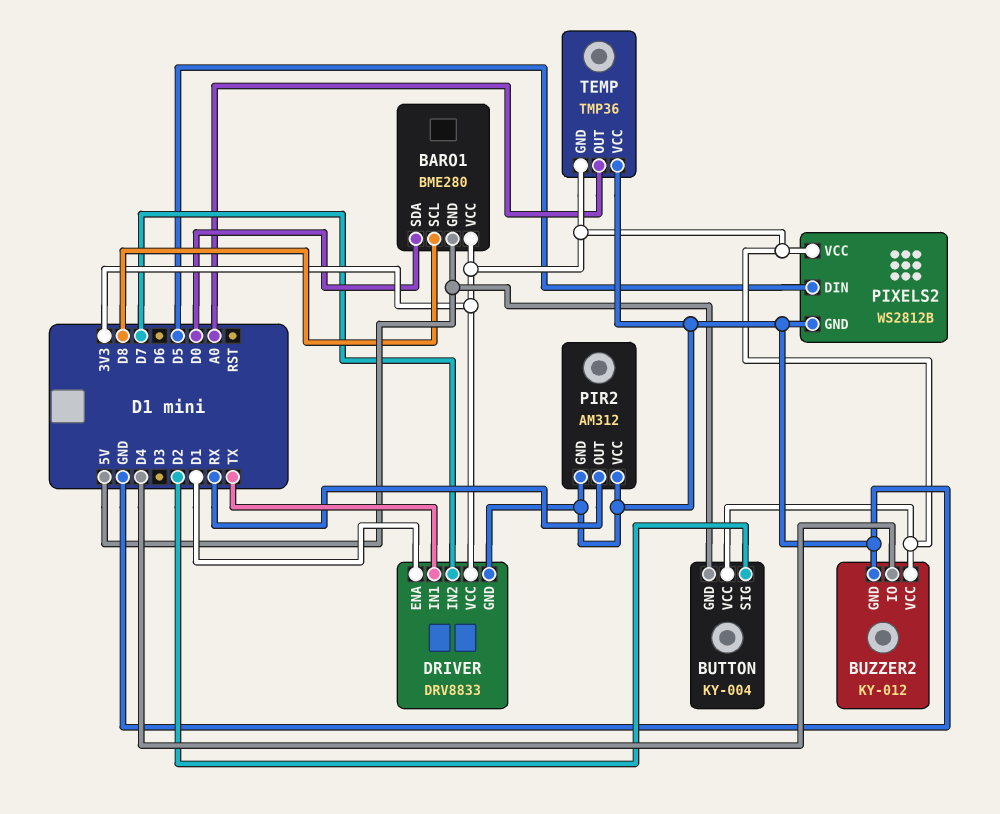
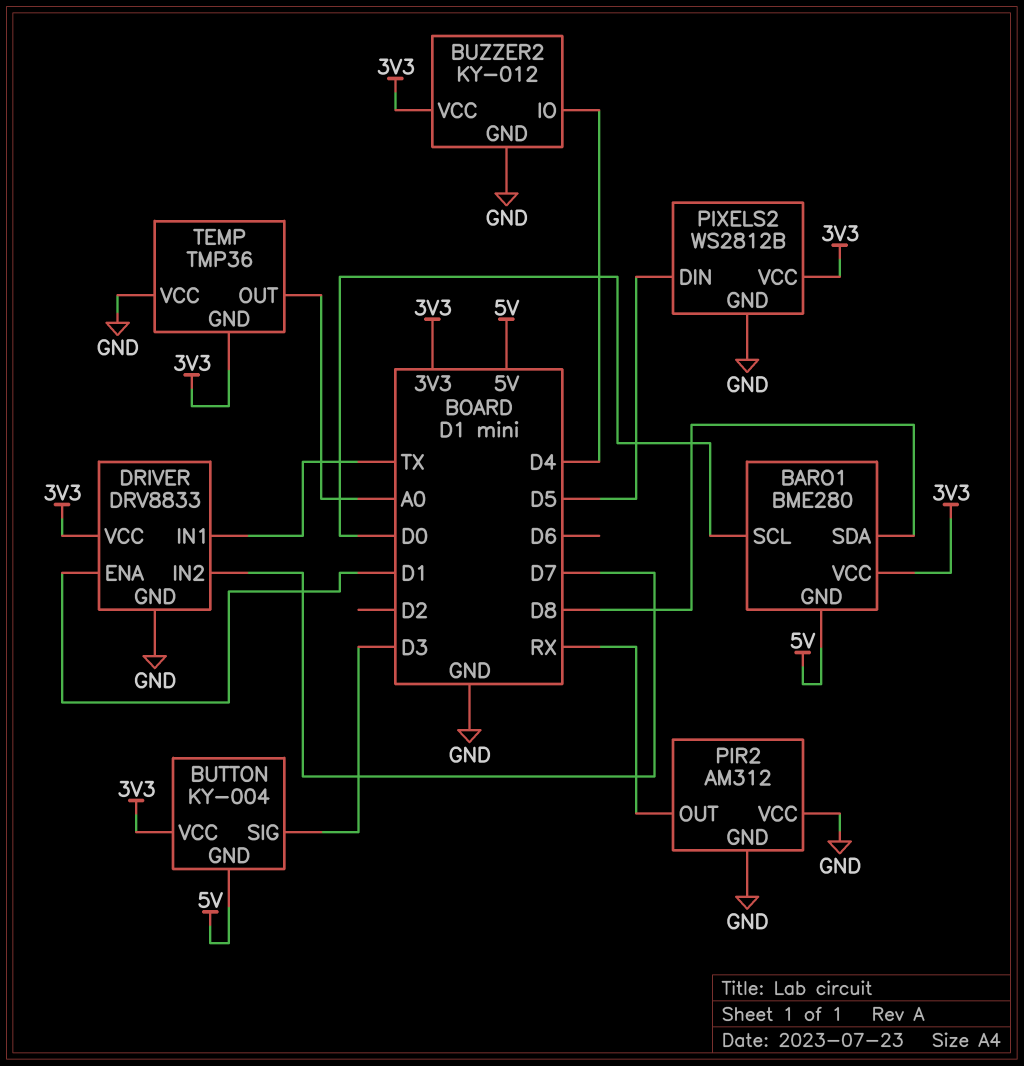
BARO1 pin SCL: D8 -> D0
BARO1 pin SDA: D0 -> D8
BUTTON pin SIG: D2 -> D3

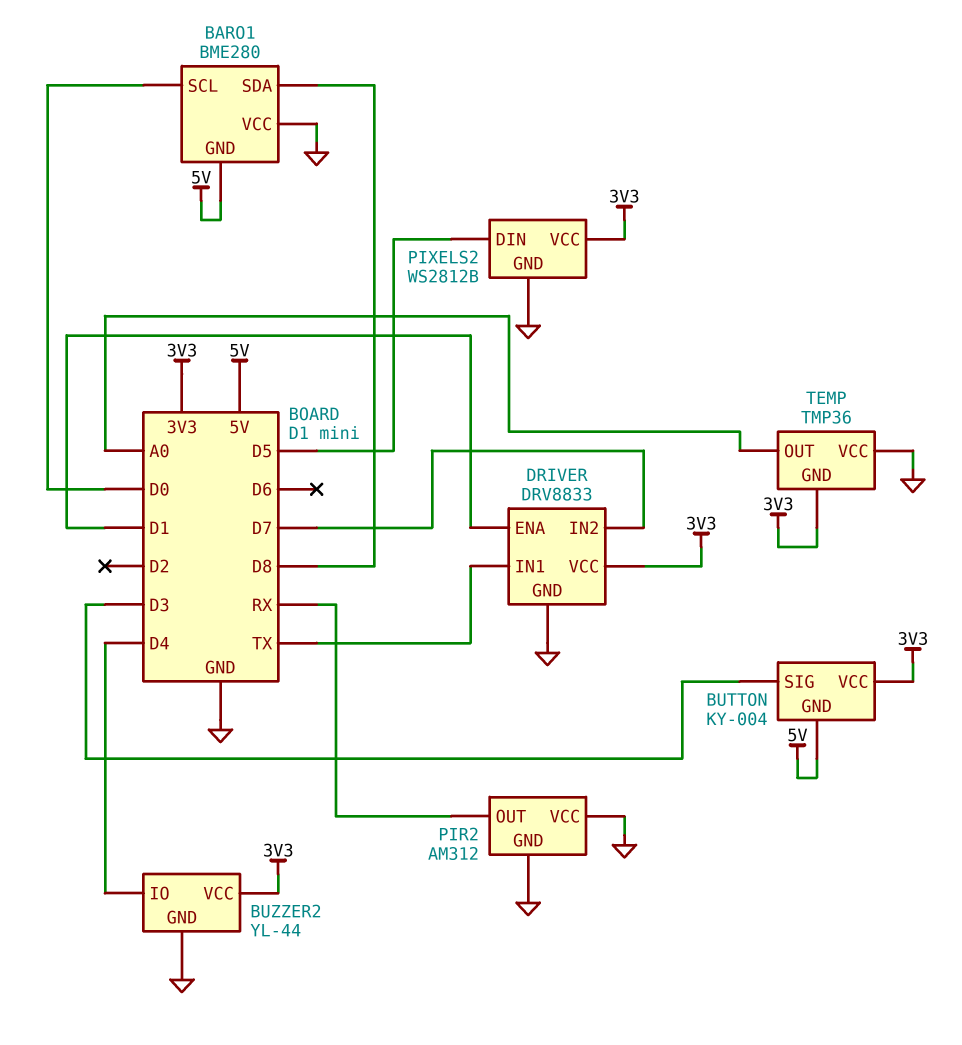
BARO1 pin VCC: 3V3 -> GND
BUZZER2: KY-012 -> YL-44

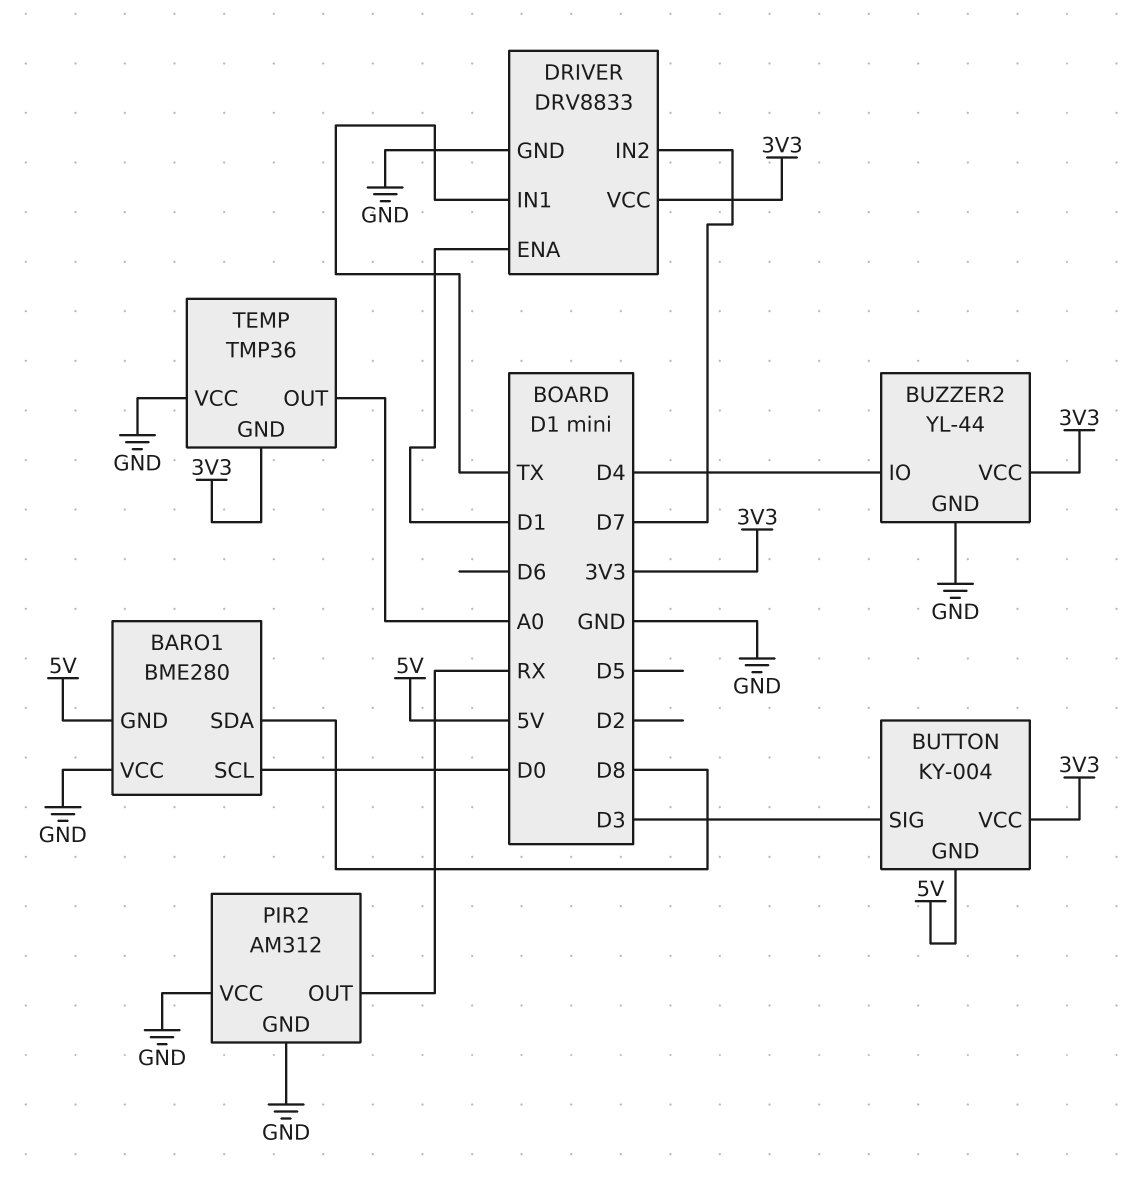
PIXELS2: WS2812B -> none
PIXELS2 pin DIN: D5 -> none
PIXELS2 pin GND: GND -> none
PIXELS2 pin VCC: 3V3 -> none

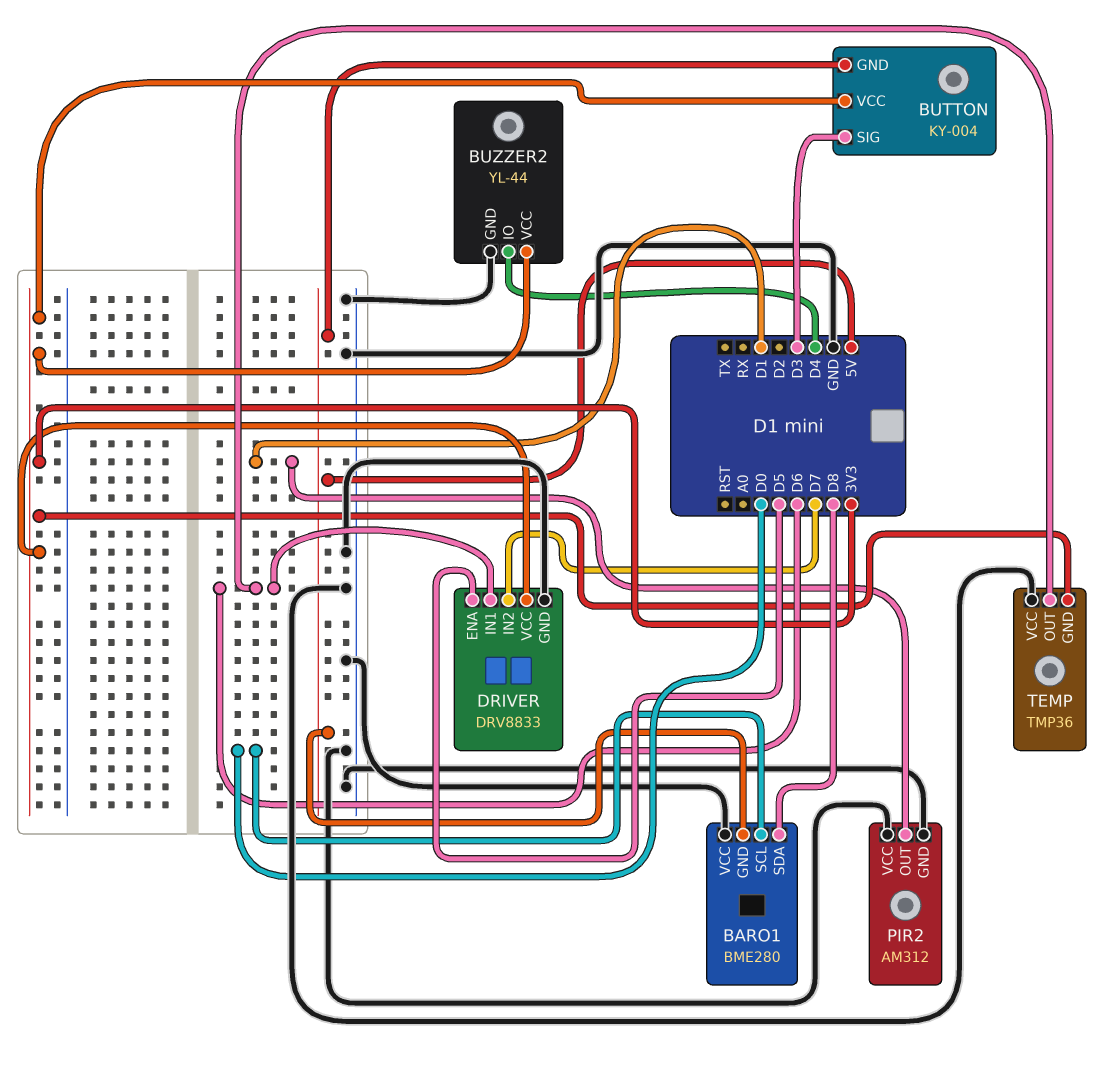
DRIVER pin ENA: D1 -> D5
DRIVER pin IN1: TX -> D6
PIR2 pin OUT: RX -> D1
TEMP pin OUT: A0 -> D6

